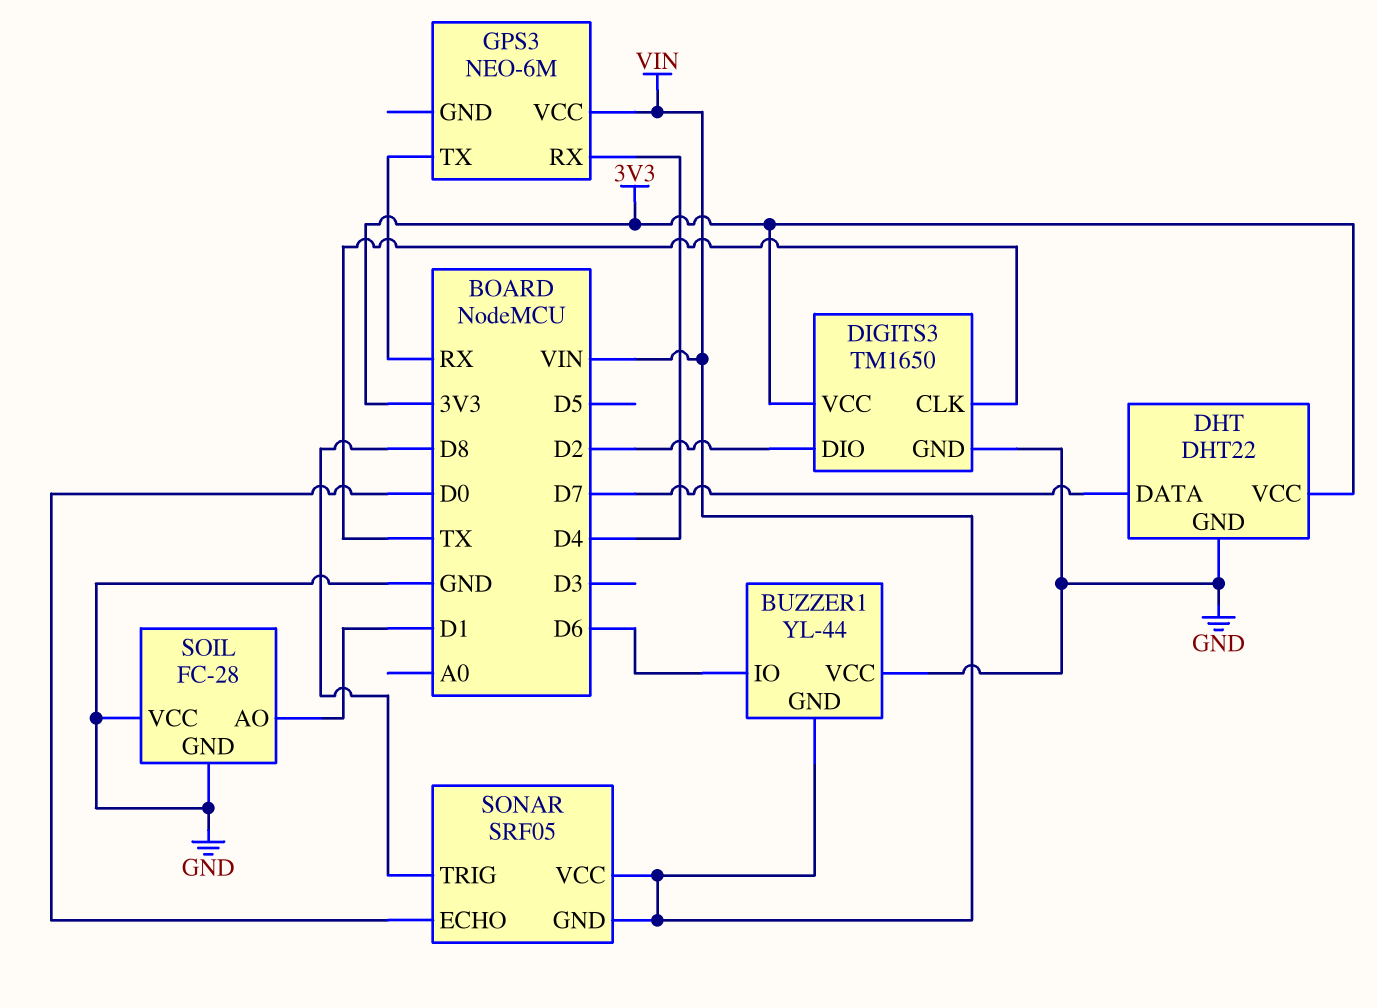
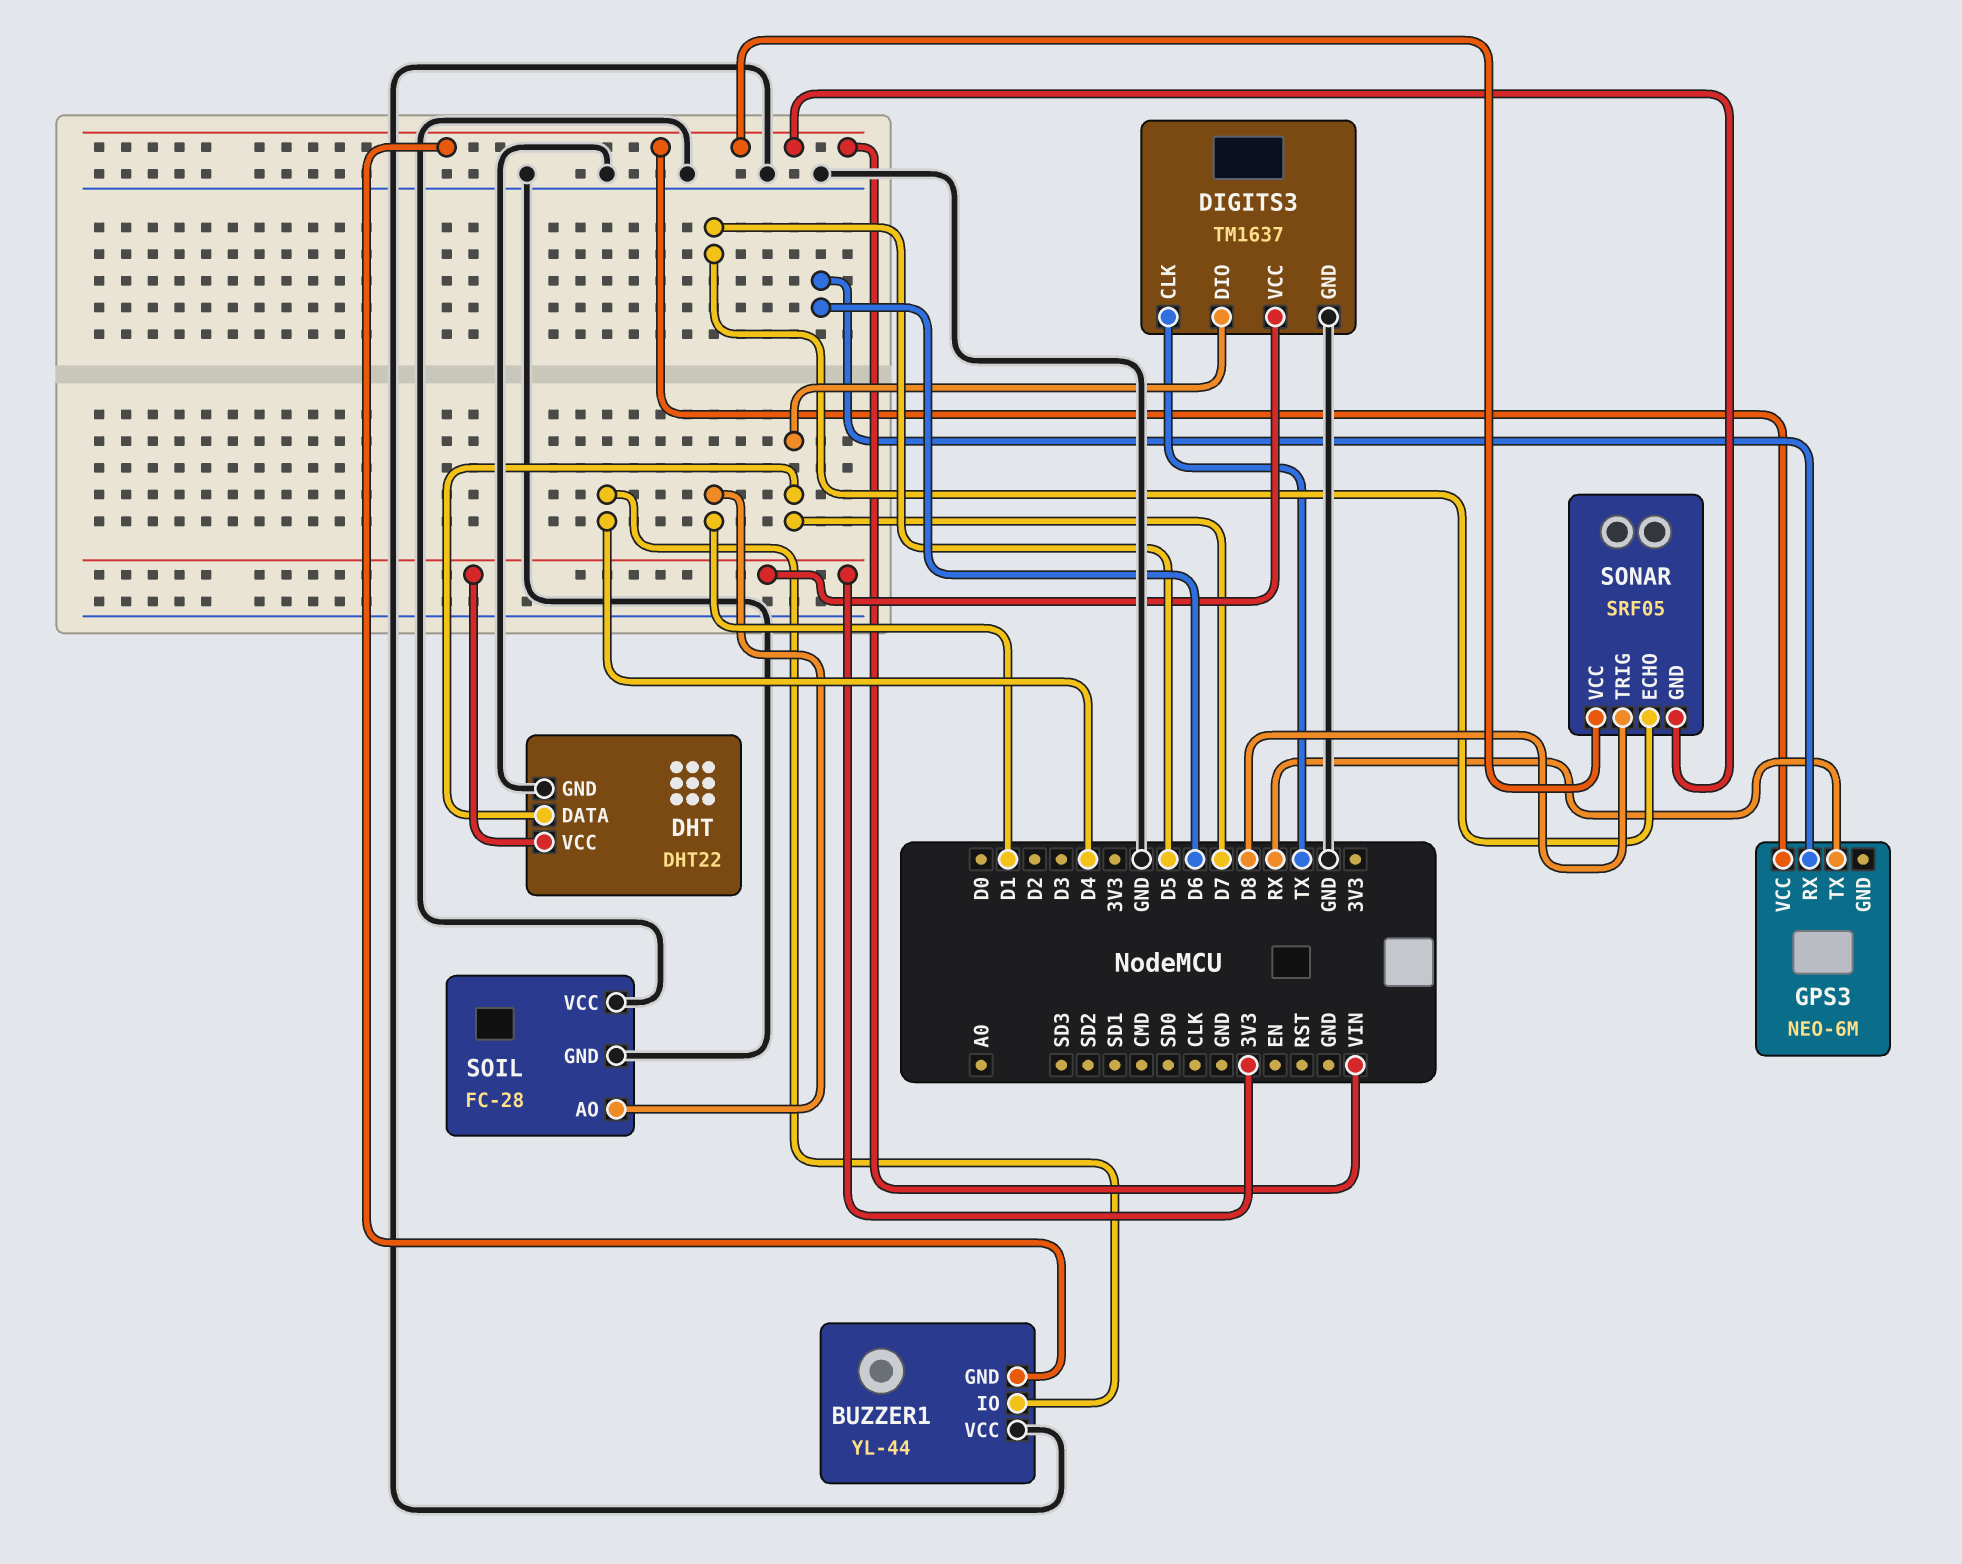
BUZZER1 pin IO: D6 -> D4
DIGITS3: TM1650 -> TM1637
DIGITS3 pin DIO: D2 -> D7
GPS3 pin RX: D4 -> D6
SONAR pin ECHO: D0 -> D5

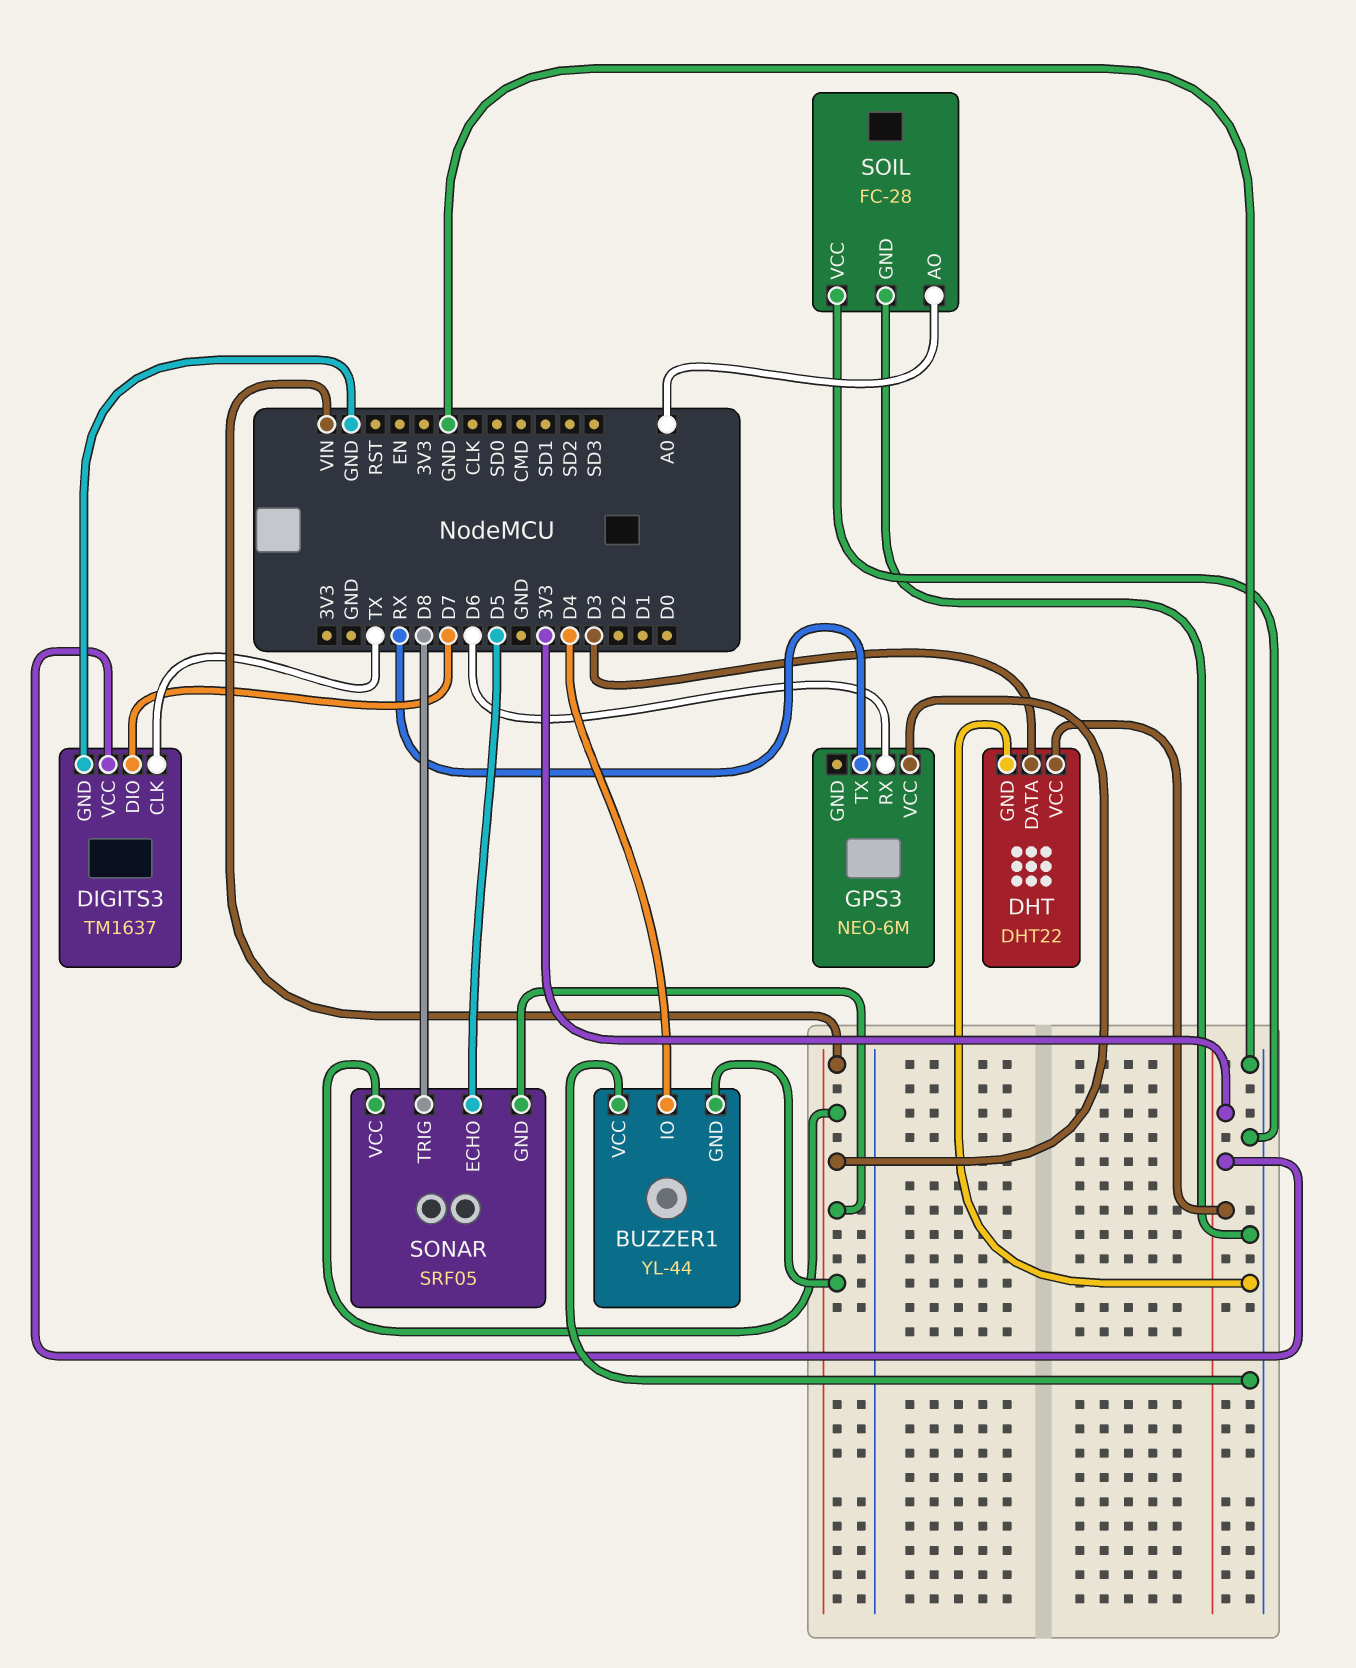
DHT pin DATA: D7 -> D3
SOIL pin AO: D1 -> A0

